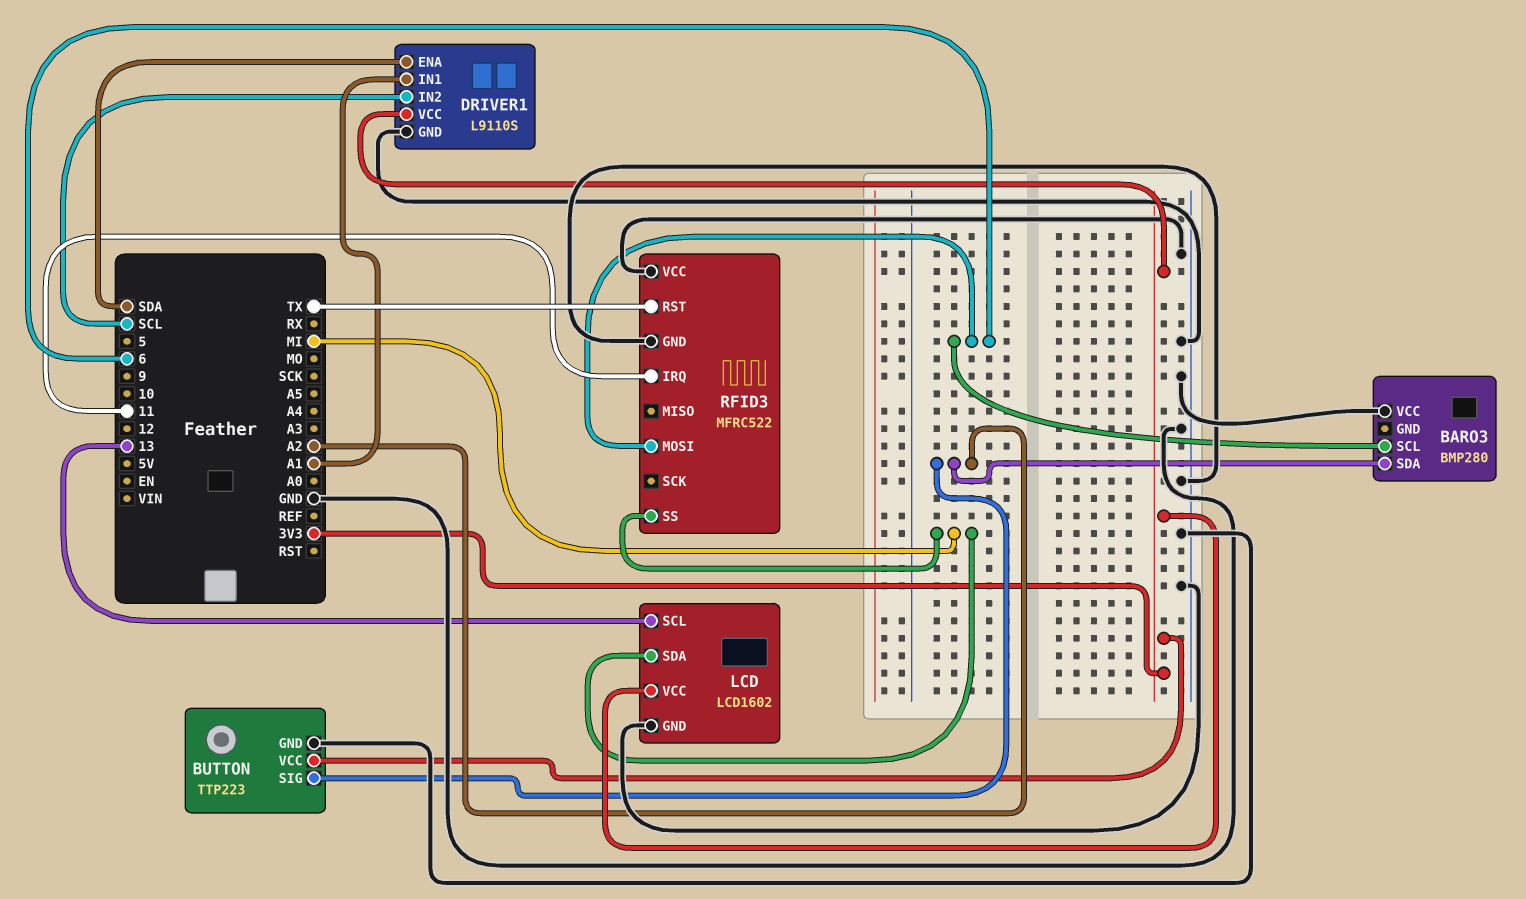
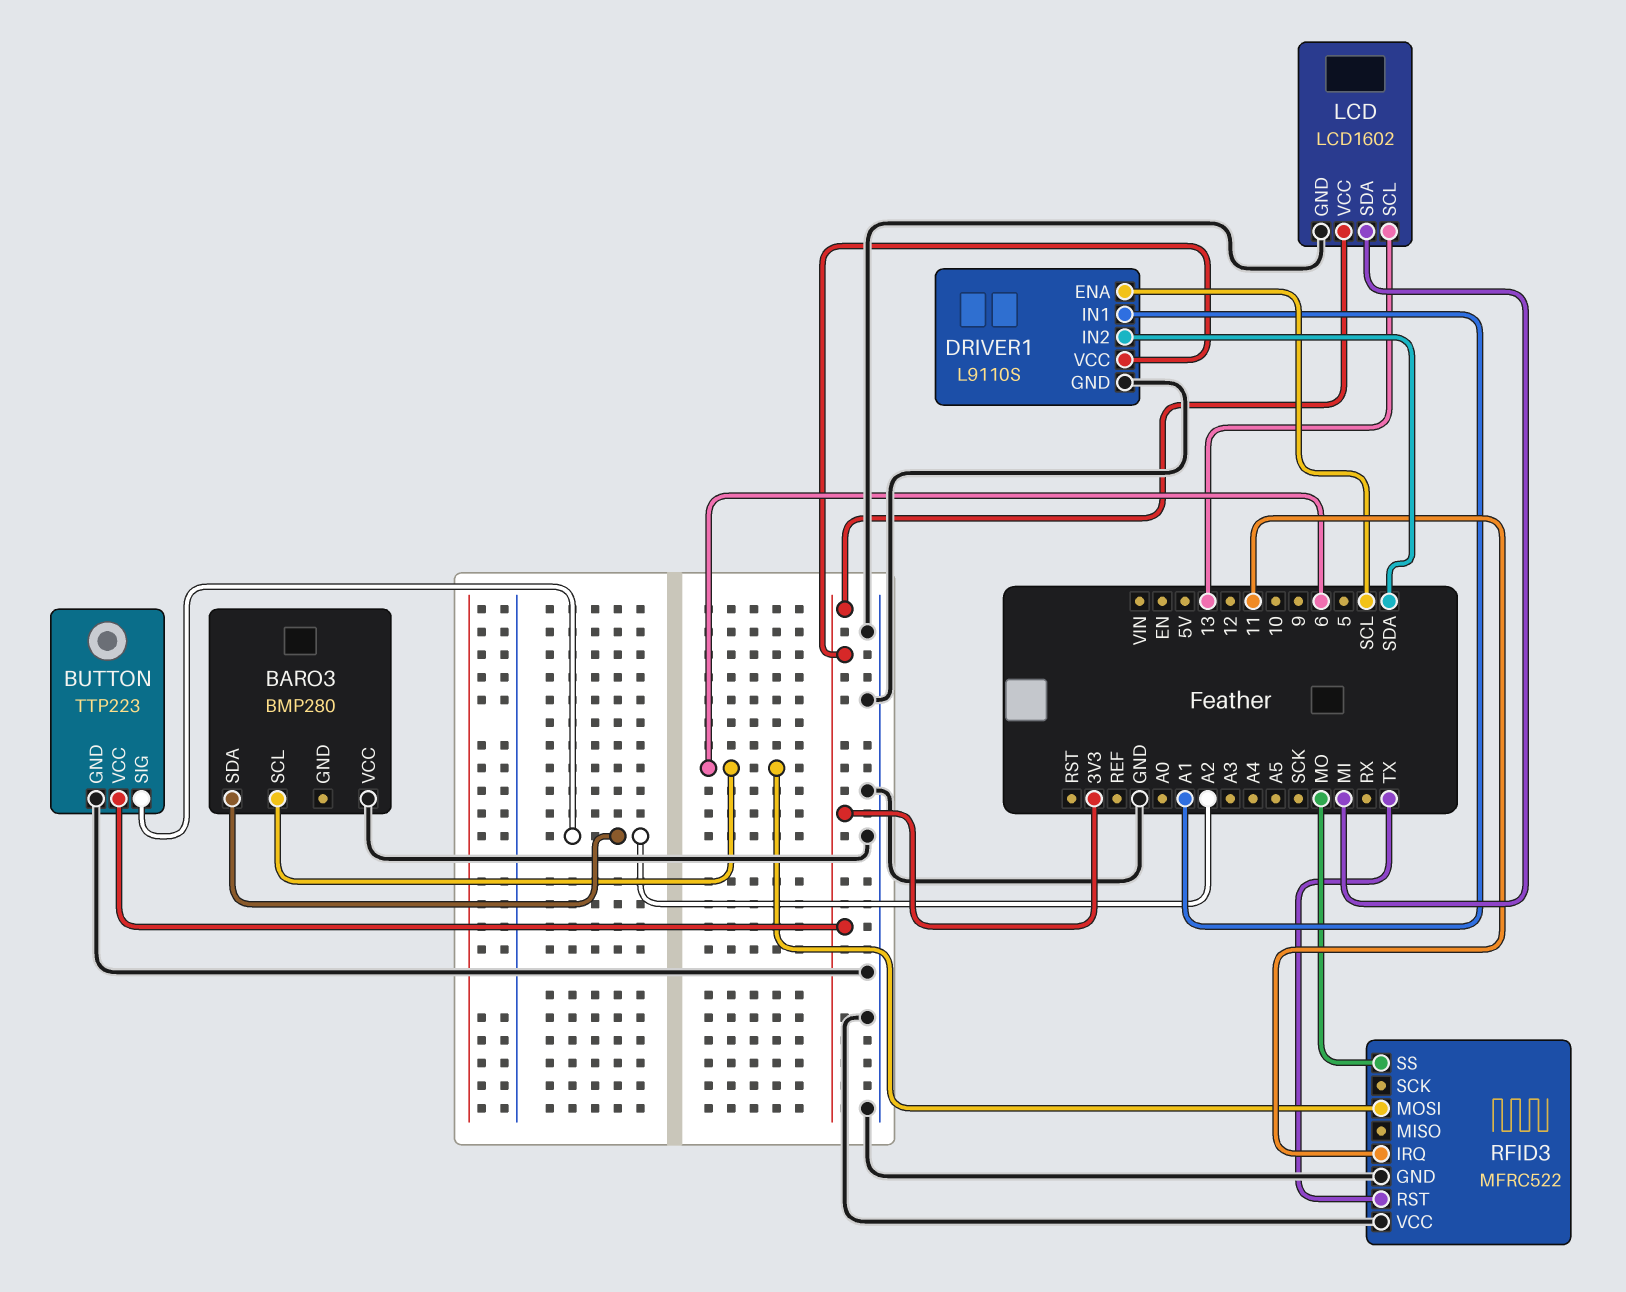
DRIVER1 pin ENA: SDA -> SCL
DRIVER1 pin IN2: SCL -> SDA
RFID3 pin SS: MI -> MO

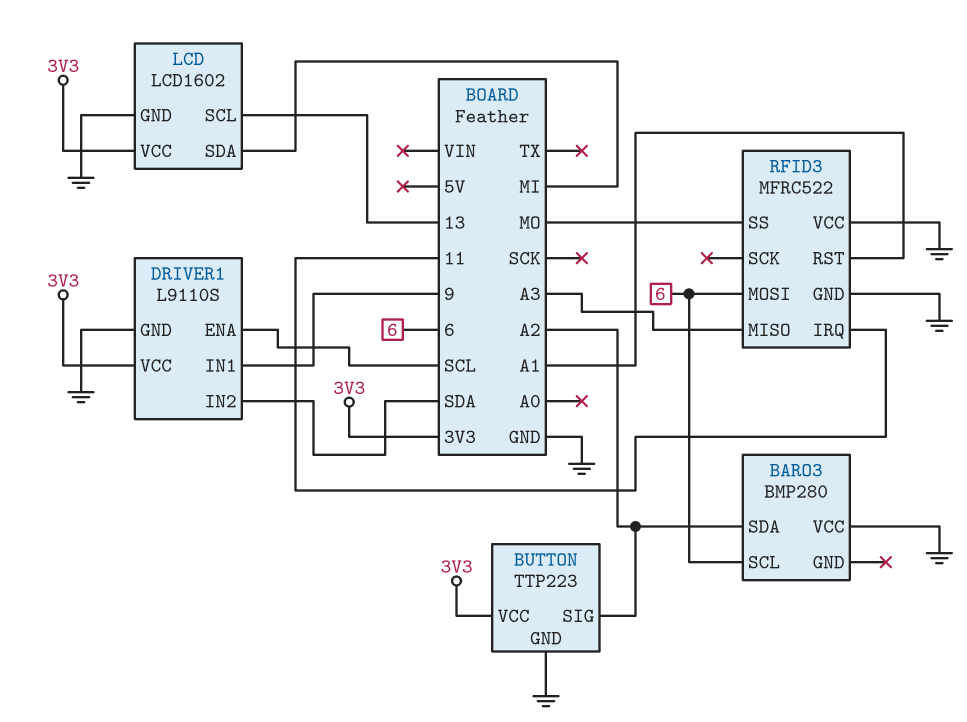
DRIVER1 pin IN1: A1 -> 9
RFID3 pin MISO: none -> A3
RFID3 pin RST: TX -> A1

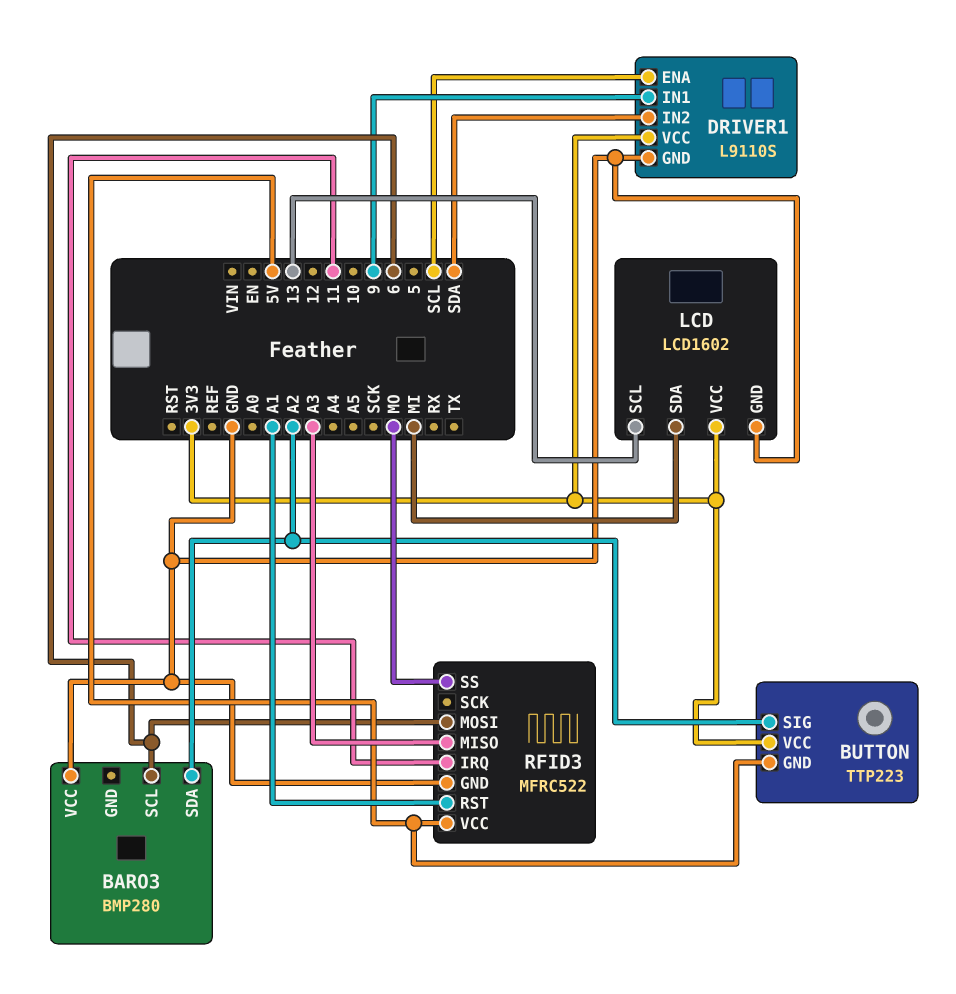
BUTTON pin GND: GND -> 5V
RFID3 pin VCC: GND -> 5V

